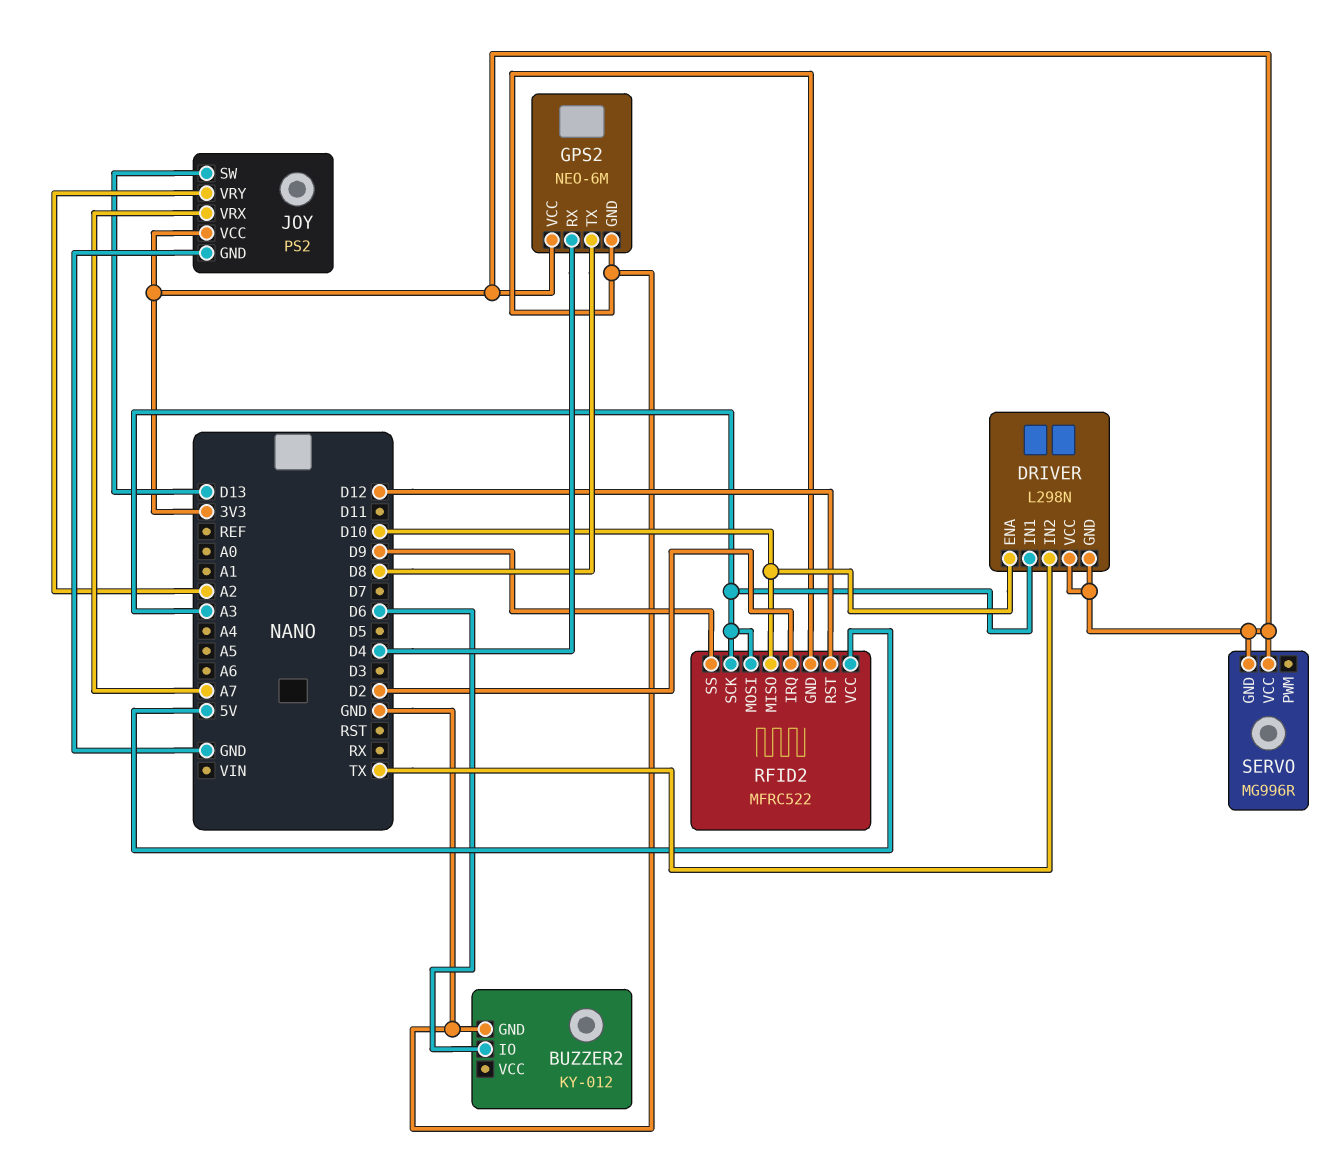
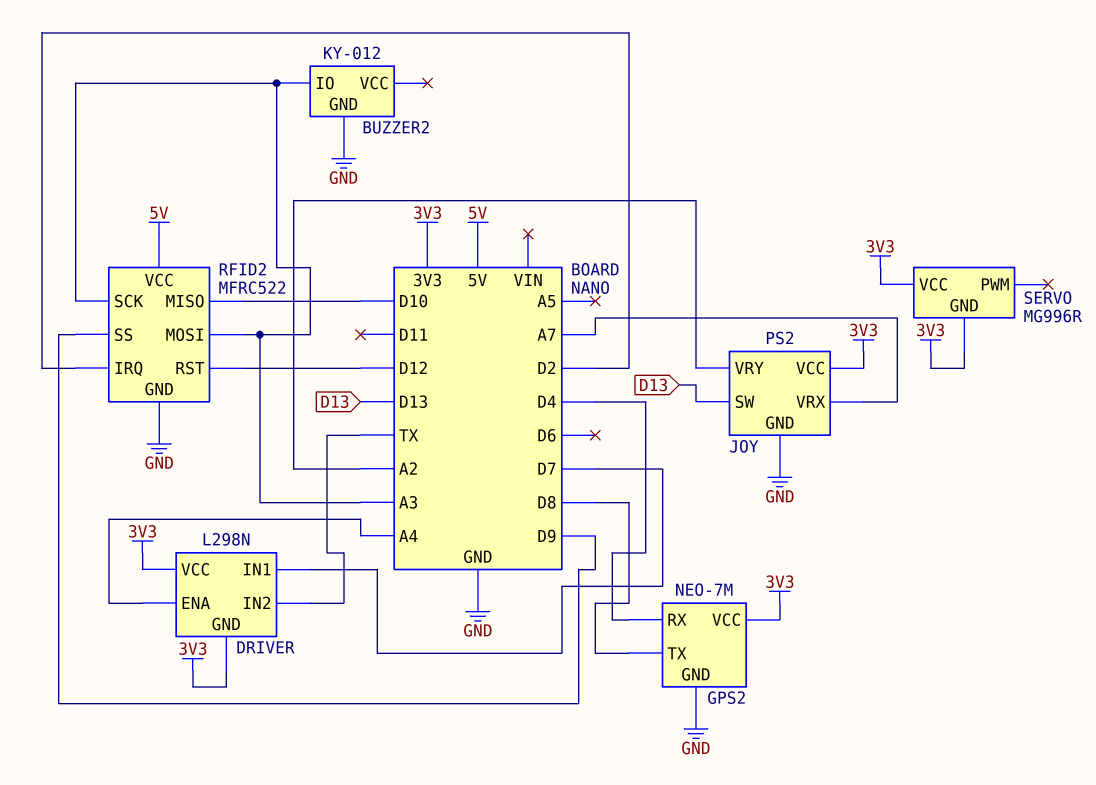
BUZZER2 pin IO: D6 -> A3
DRIVER pin ENA: D10 -> A4
DRIVER pin IN1: A3 -> D7
GPS2: NEO-6M -> NEO-7M

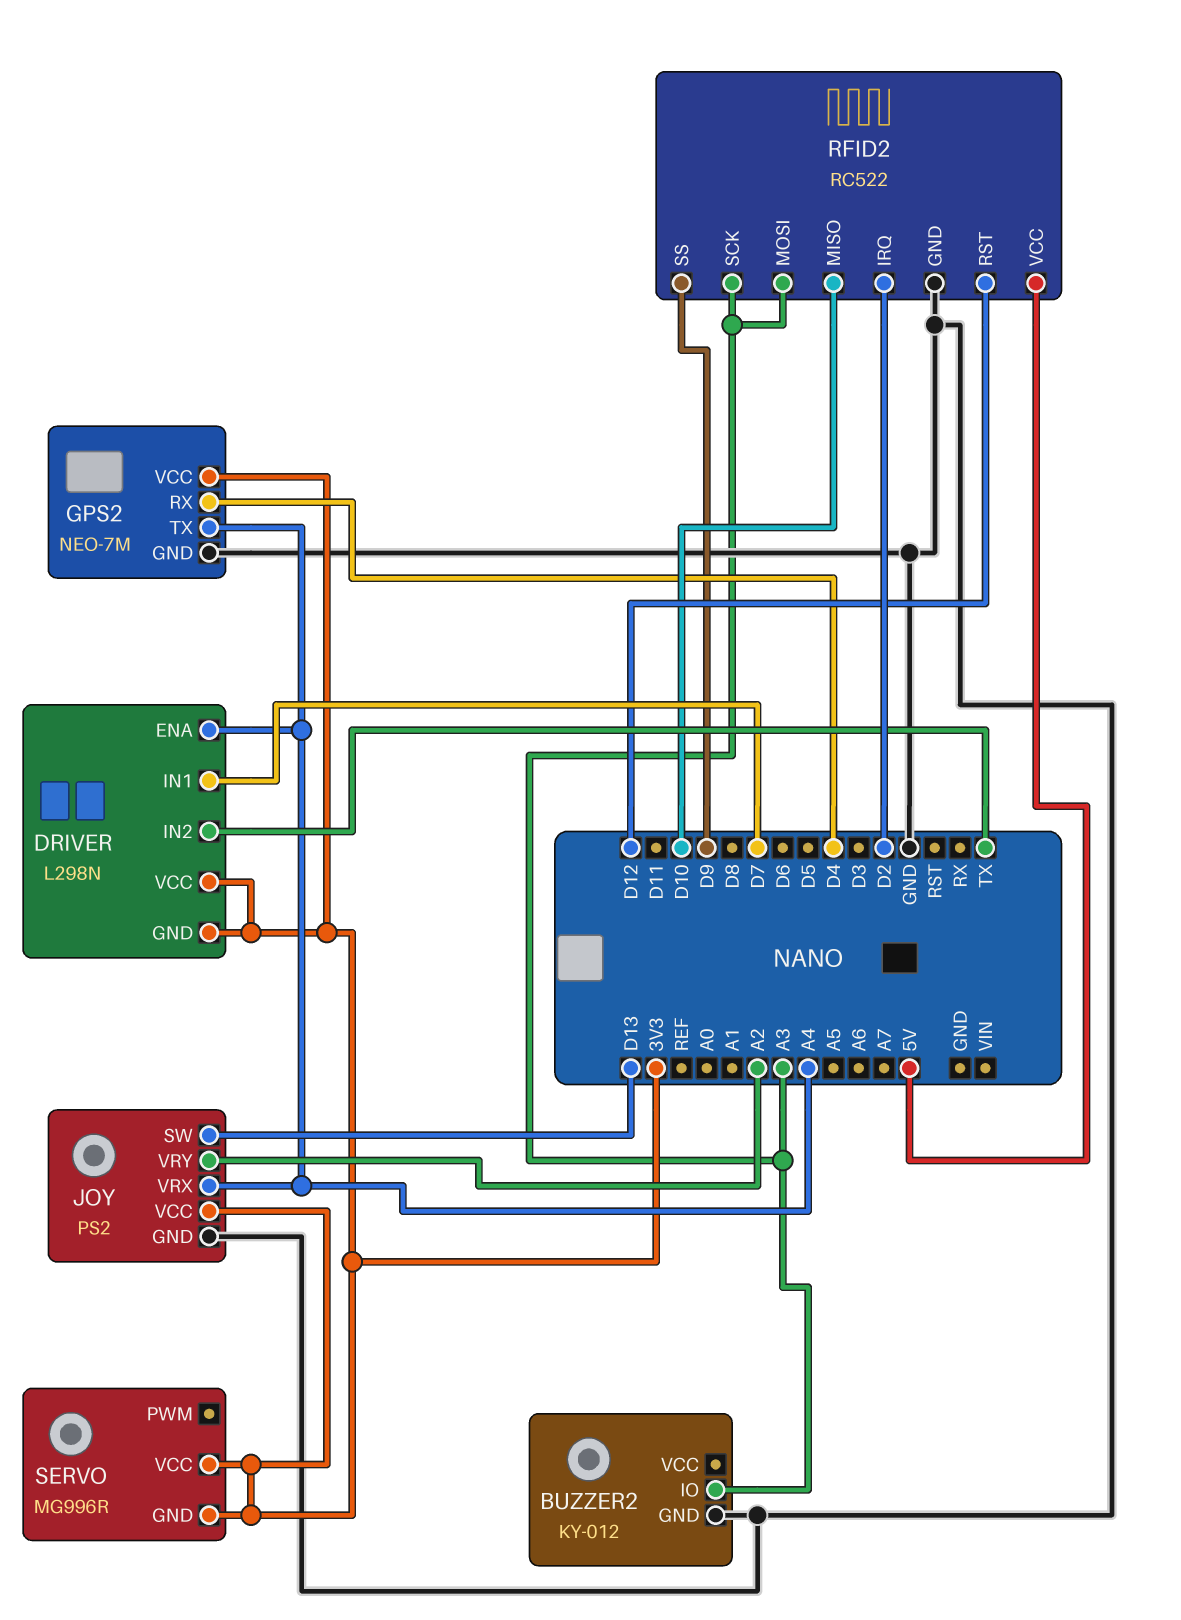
GPS2 pin TX: D8 -> A4
JOY pin VRX: A7 -> A4
RFID2: MFRC522 -> RC522

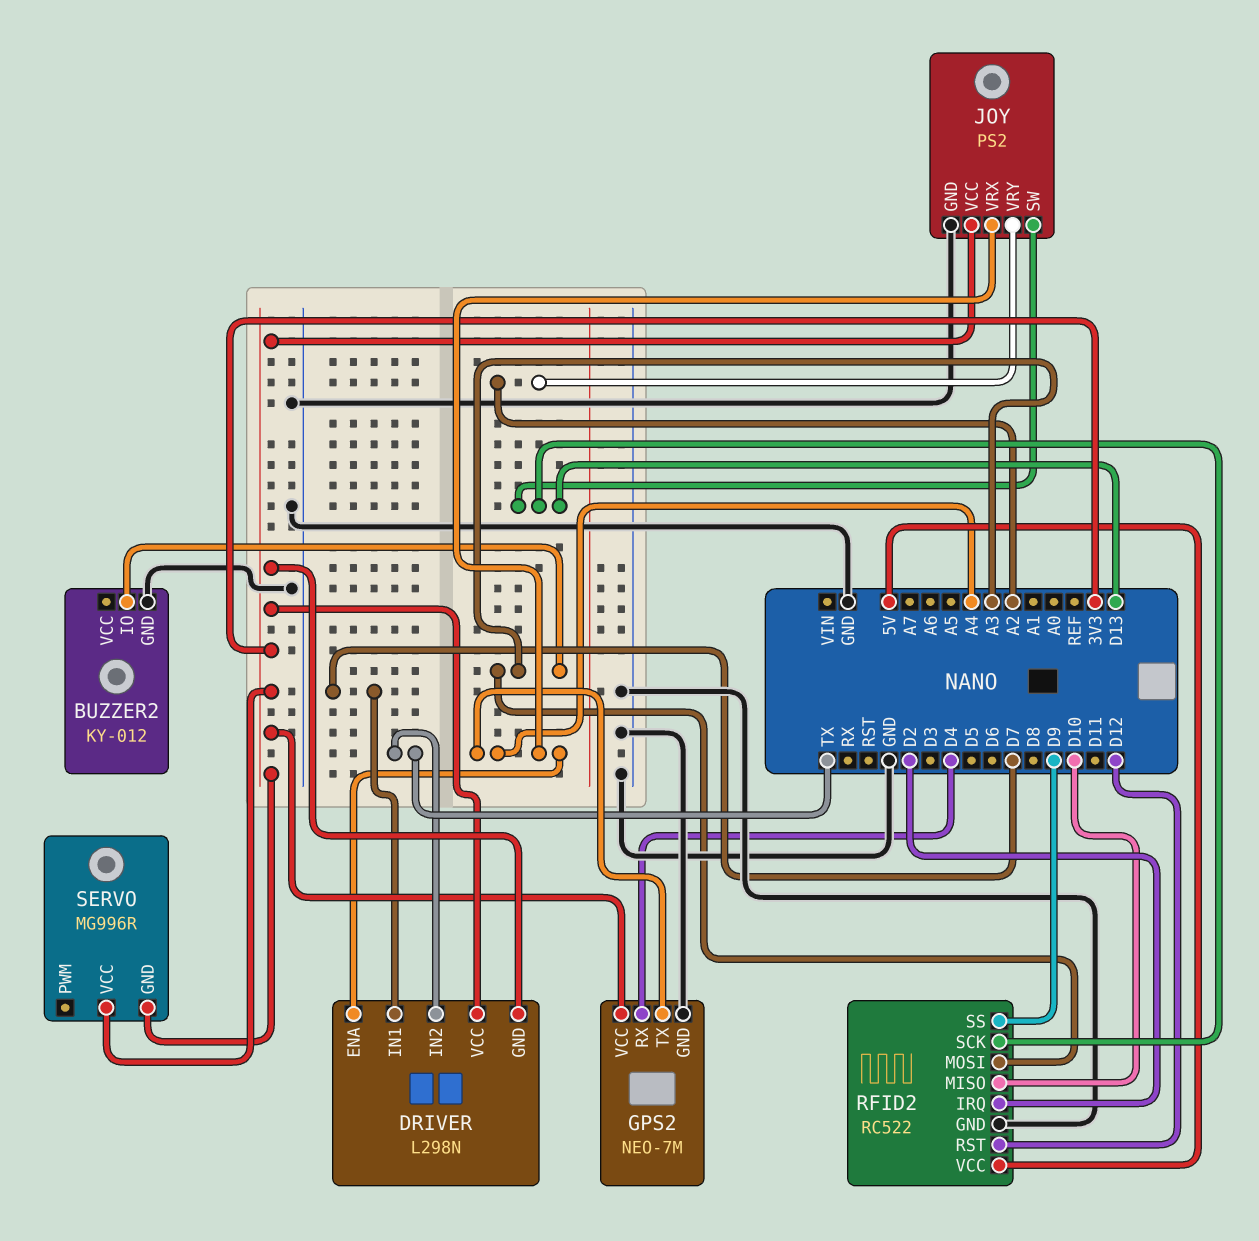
RFID2 pin SCK: A3 -> D13

